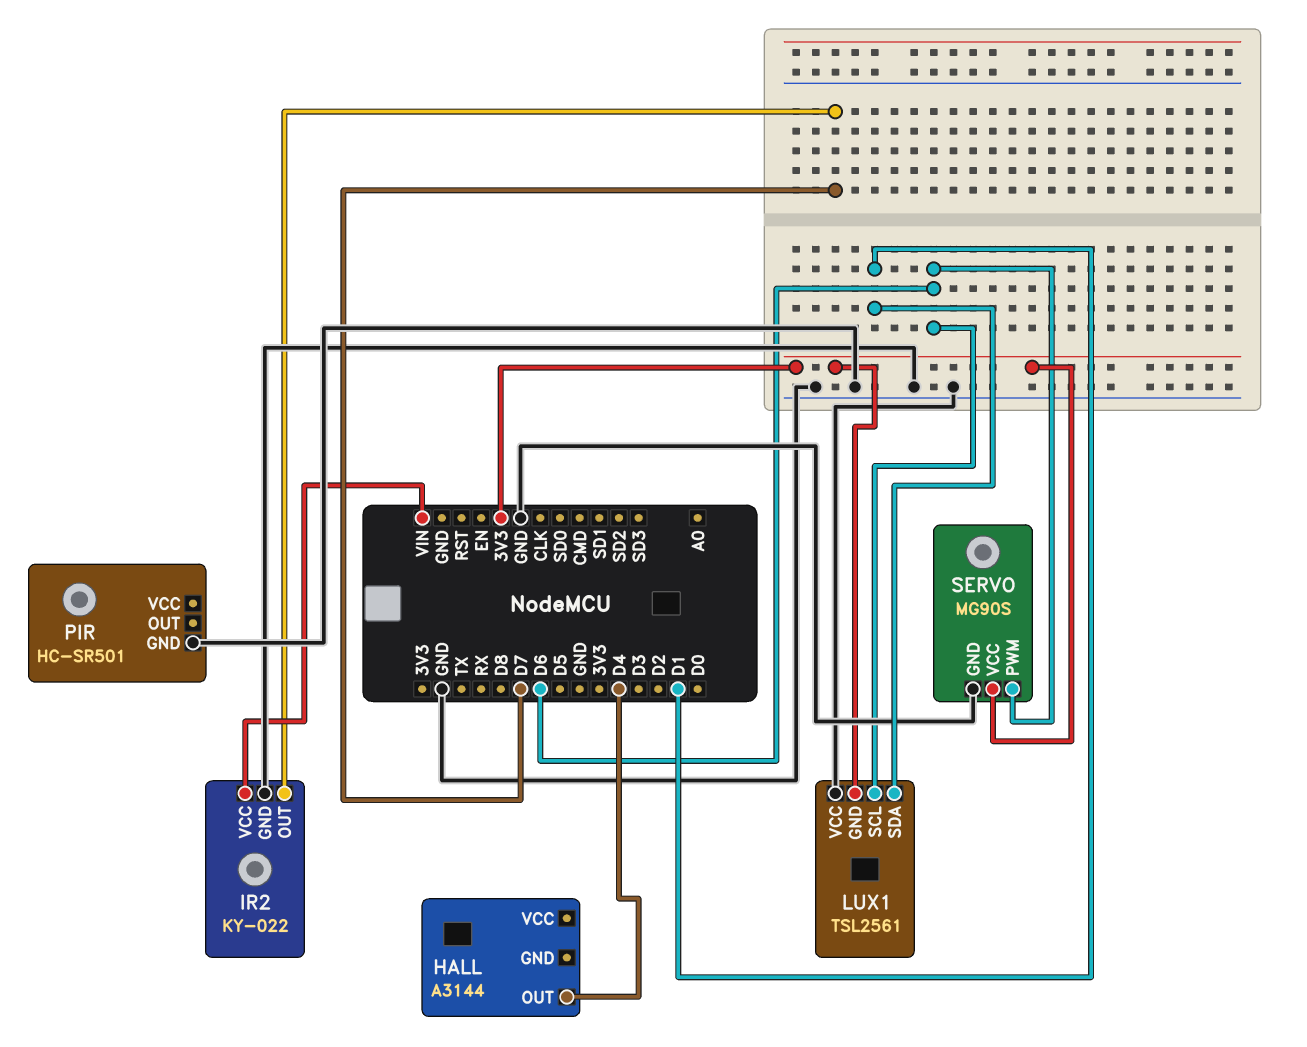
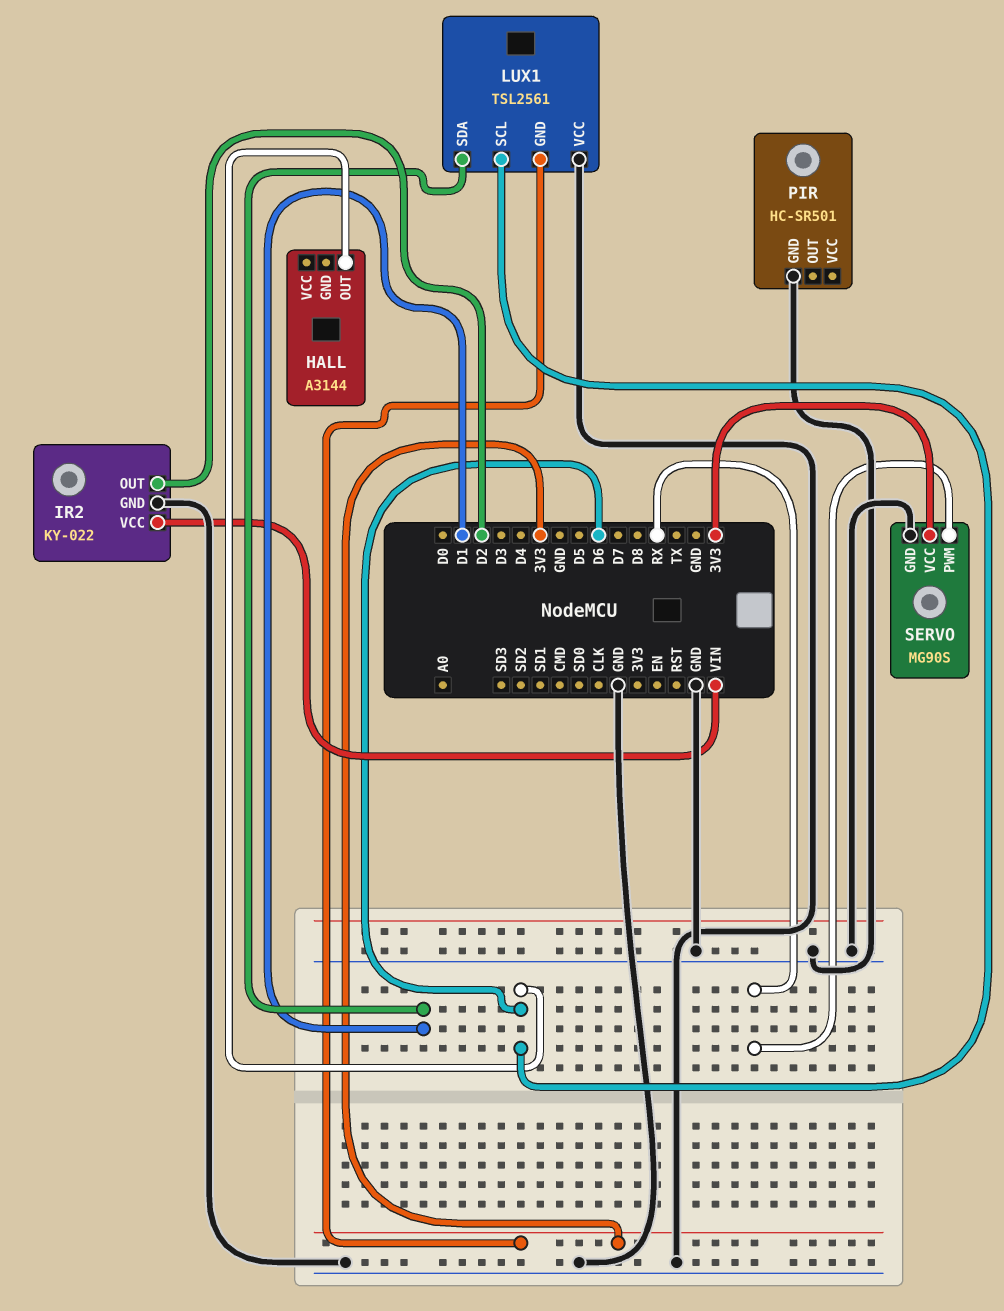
HALL pin OUT: D4 -> D6
IR2 pin OUT: D7 -> D2
SERVO pin PWM: D6 -> RX

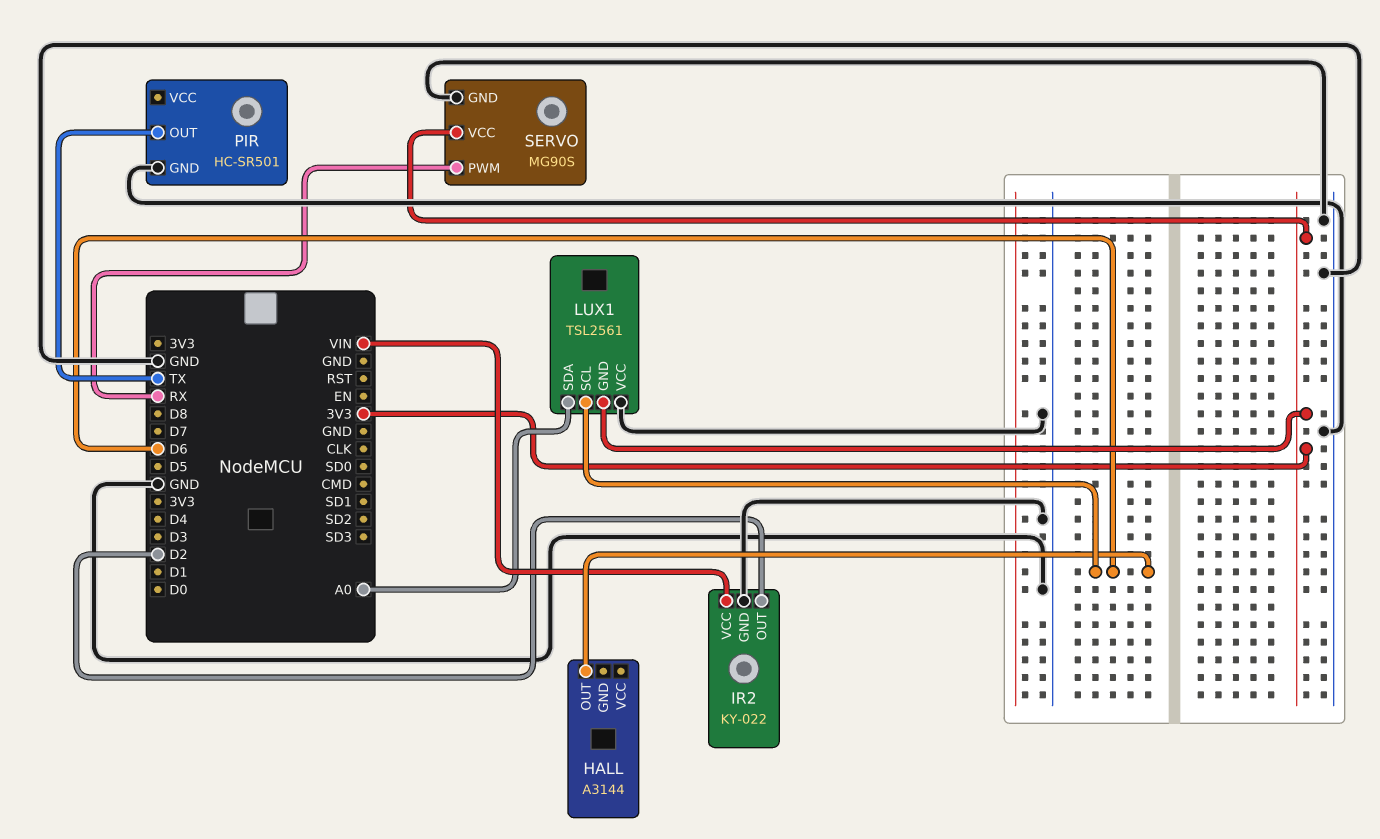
LUX1 pin SDA: D1 -> A0
PIR pin OUT: none -> TX

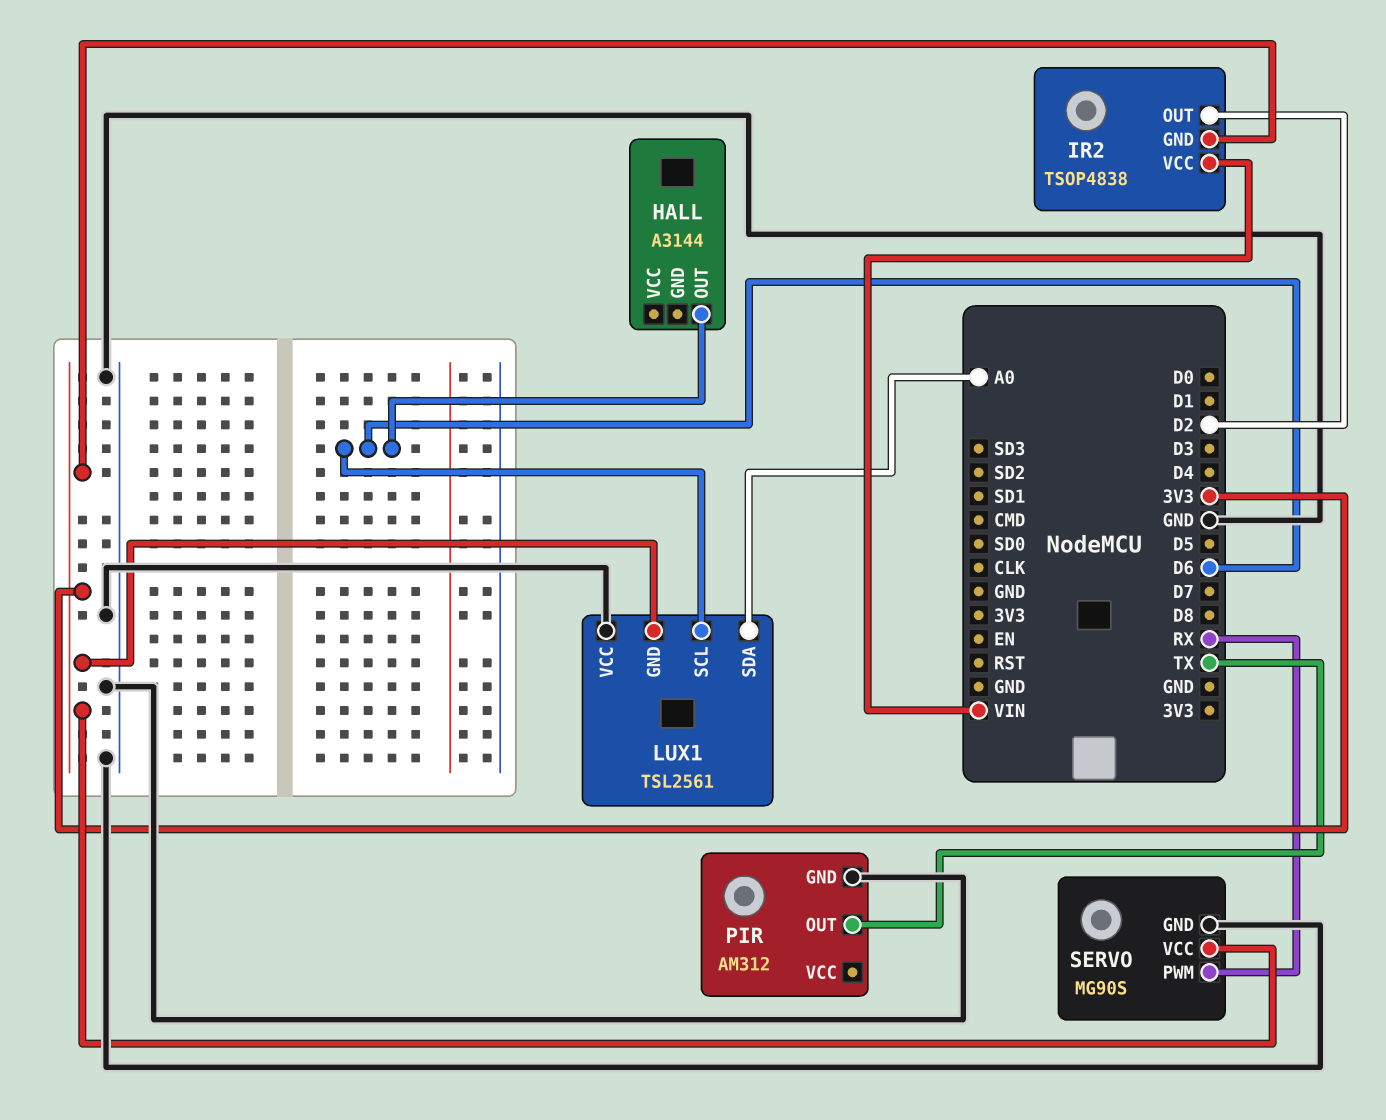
IR2: KY-022 -> TSOP4838
IR2 pin GND: GND -> 3V3
PIR: HC-SR501 -> AM312

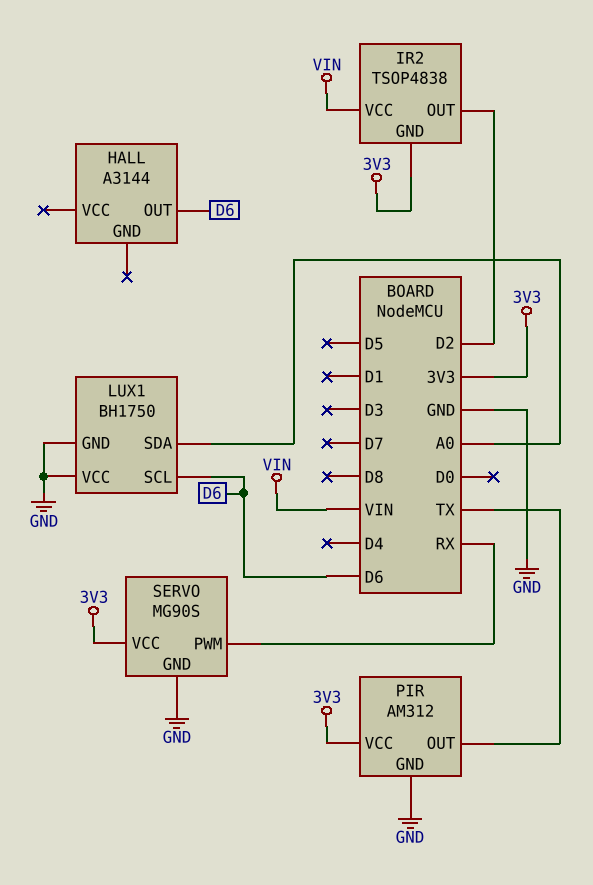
LUX1: TSL2561 -> BH1750
LUX1 pin GND: 3V3 -> GND
PIR pin VCC: none -> 3V3

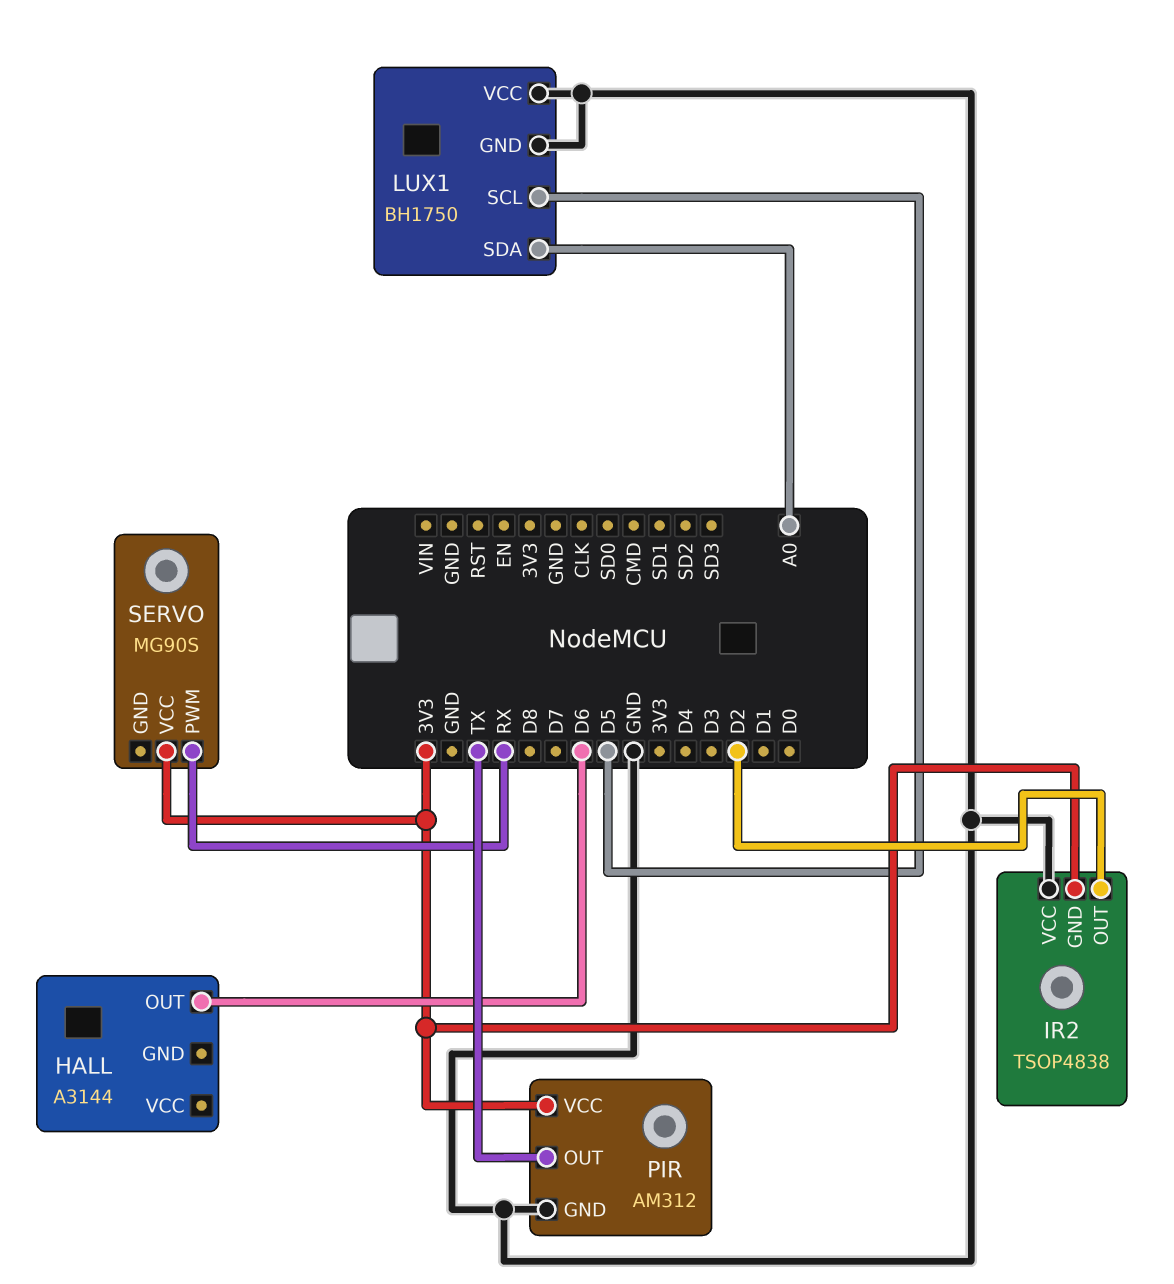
IR2 pin VCC: VIN -> GND
LUX1 pin SCL: D6 -> D5
SERVO pin GND: GND -> none

